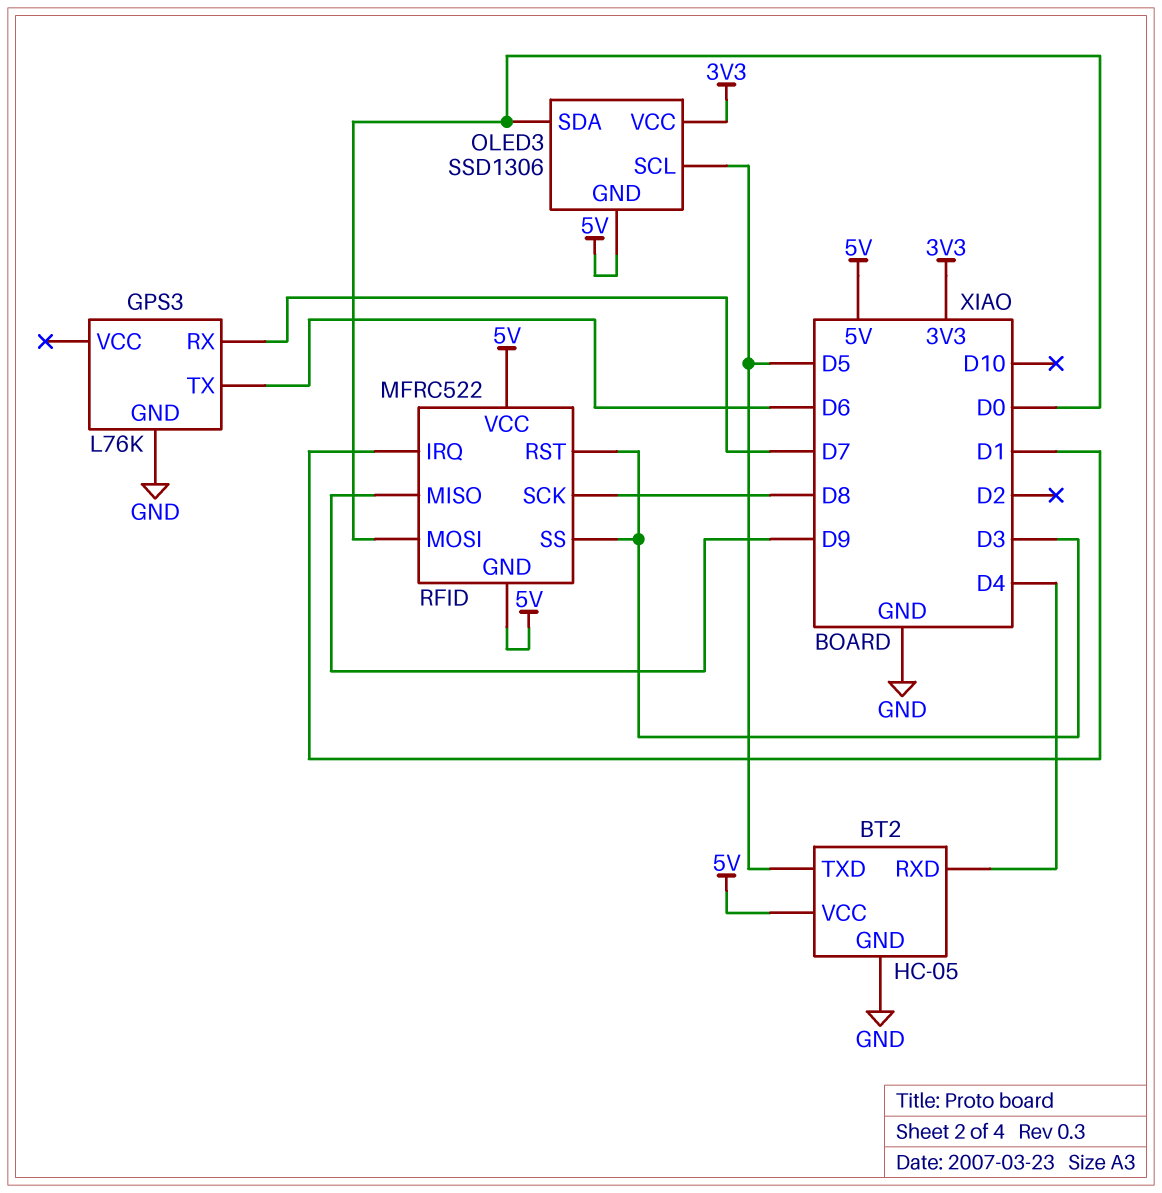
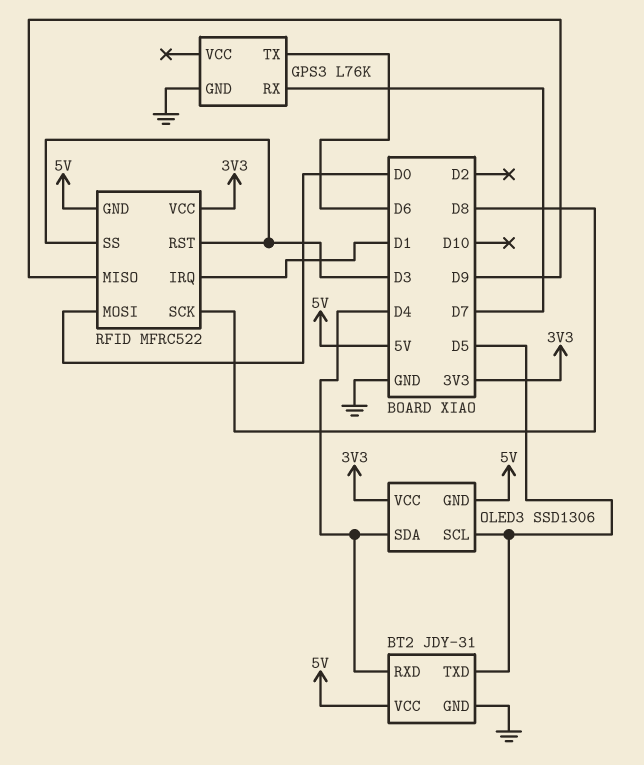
BT2: HC-05 -> JDY-31
OLED3 pin SDA: D0 -> D4
RFID pin VCC: 5V -> 3V3

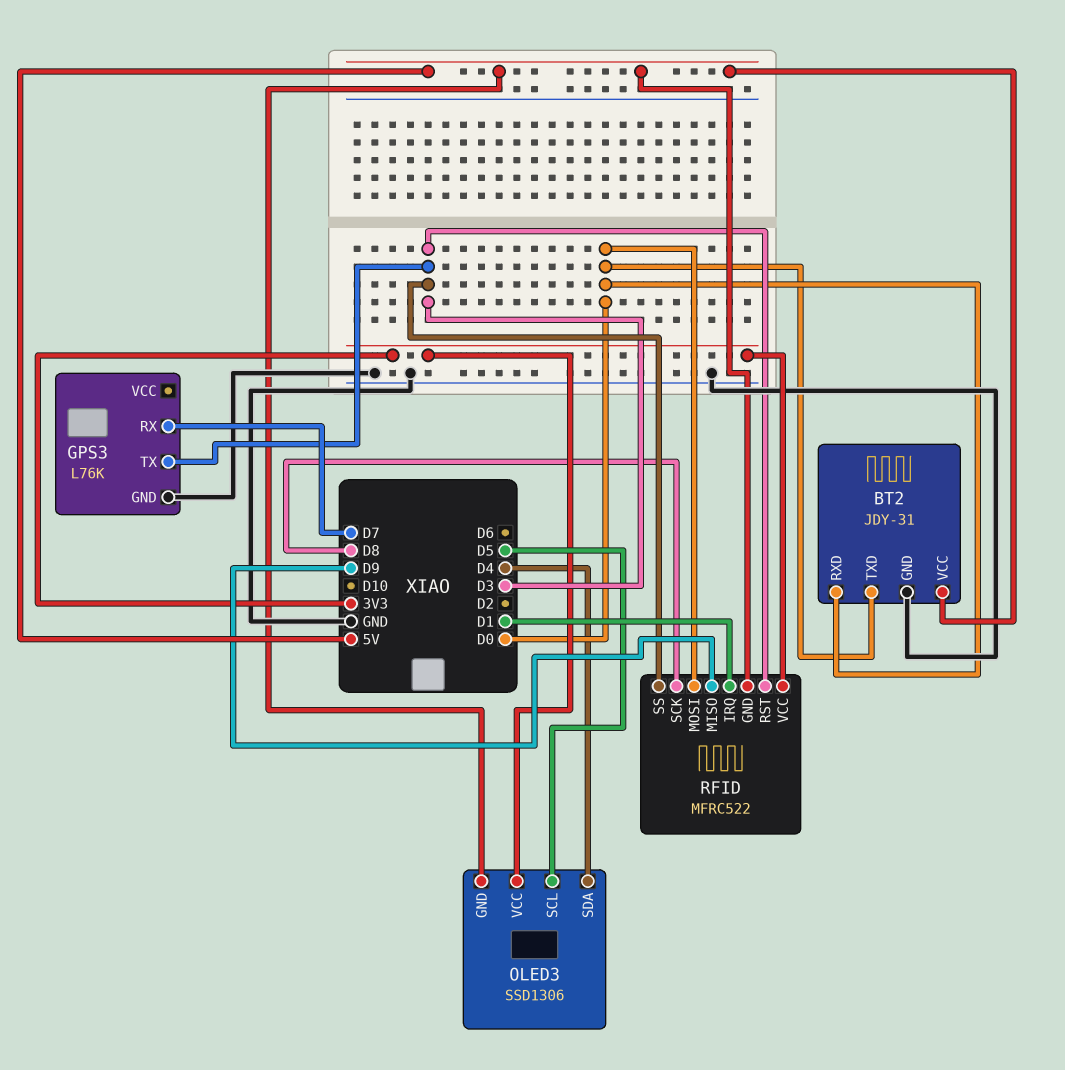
BT2 pin RXD: D4 -> D0
BT2 pin TXD: D5 -> D0
GPS3 pin TX: D6 -> D3

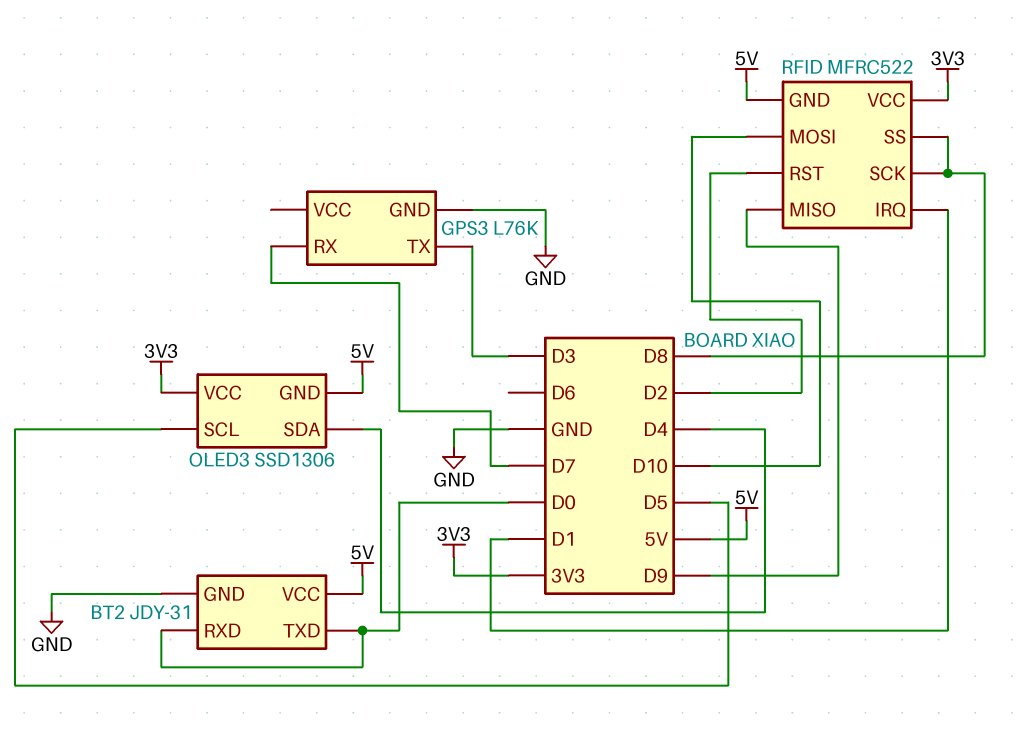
RFID pin MOSI: D0 -> D10
RFID pin RST: D3 -> D2
RFID pin SS: D3 -> D8

